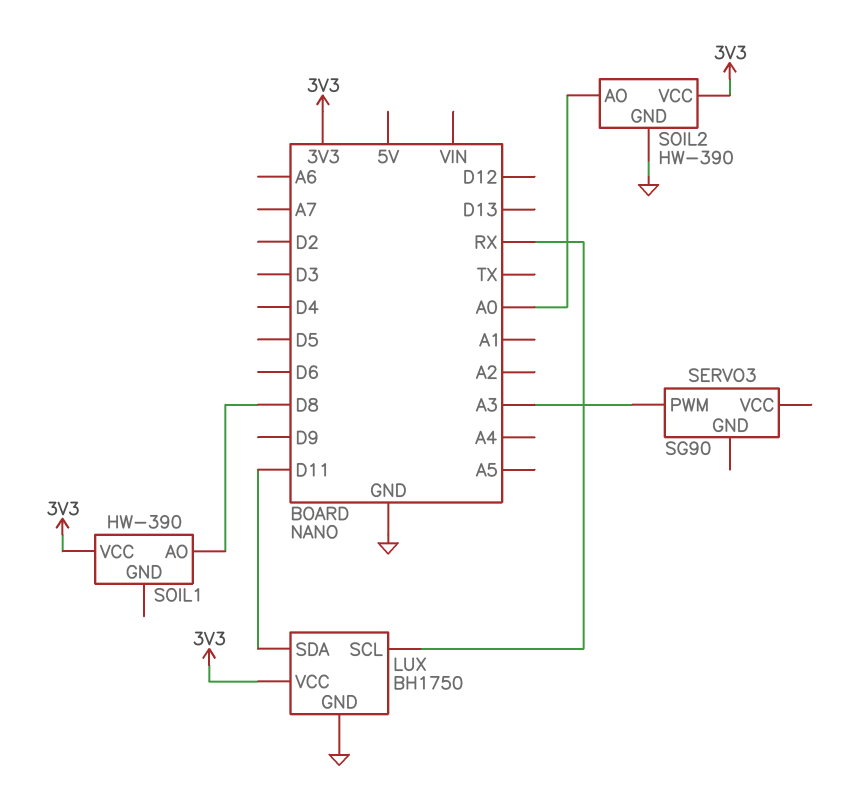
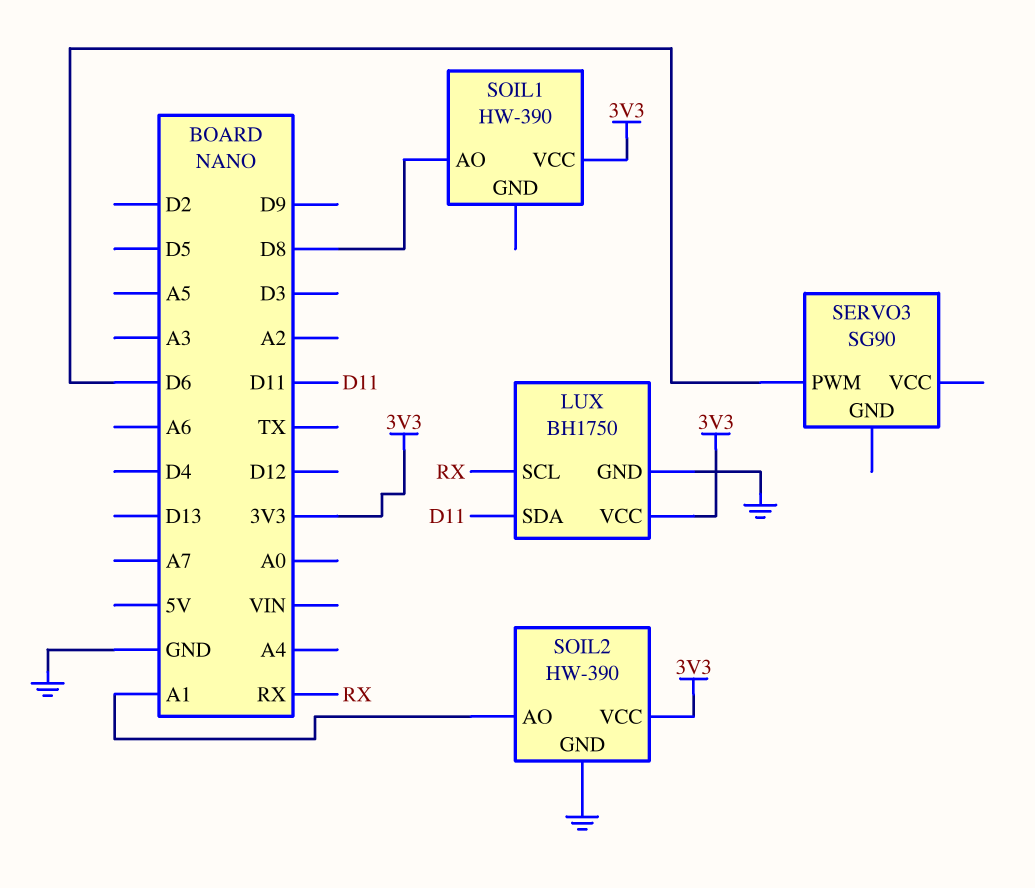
SERVO3 pin PWM: A3 -> D6
SOIL2 pin AO: A0 -> A1

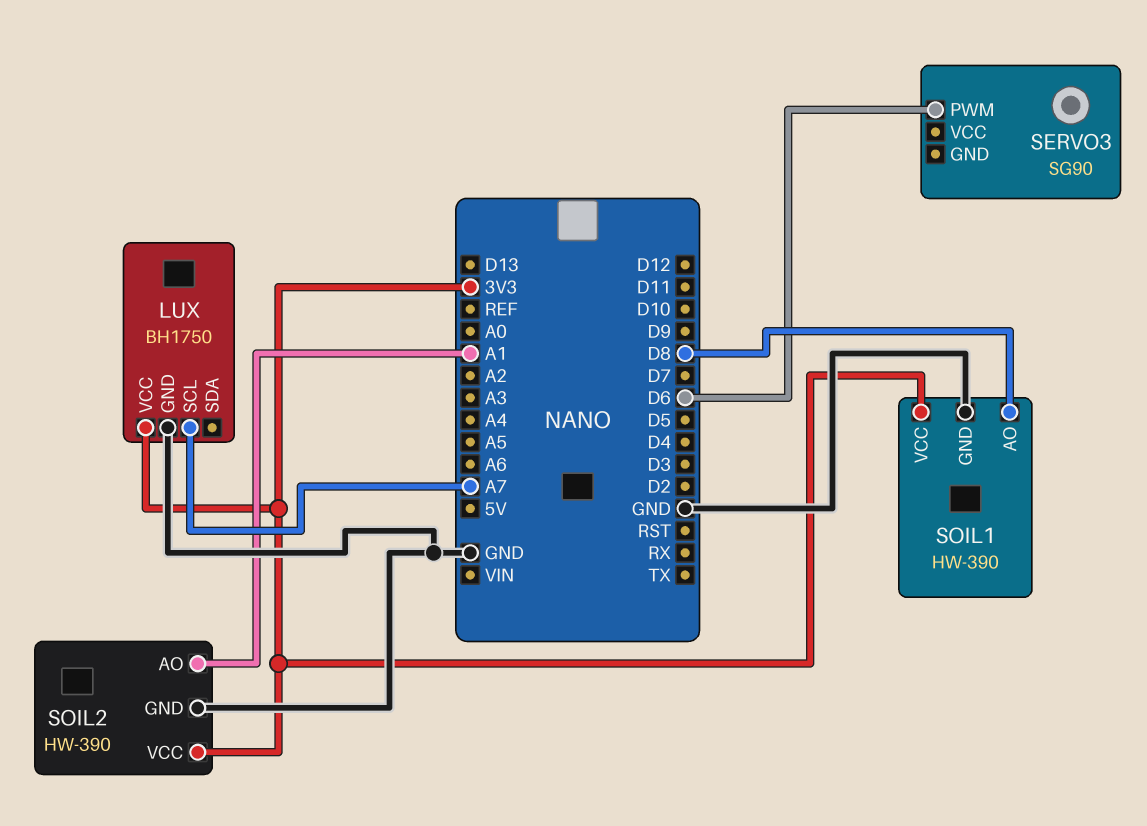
LUX pin SCL: RX -> A7
LUX pin SDA: D11 -> none
SOIL1 pin GND: none -> GND

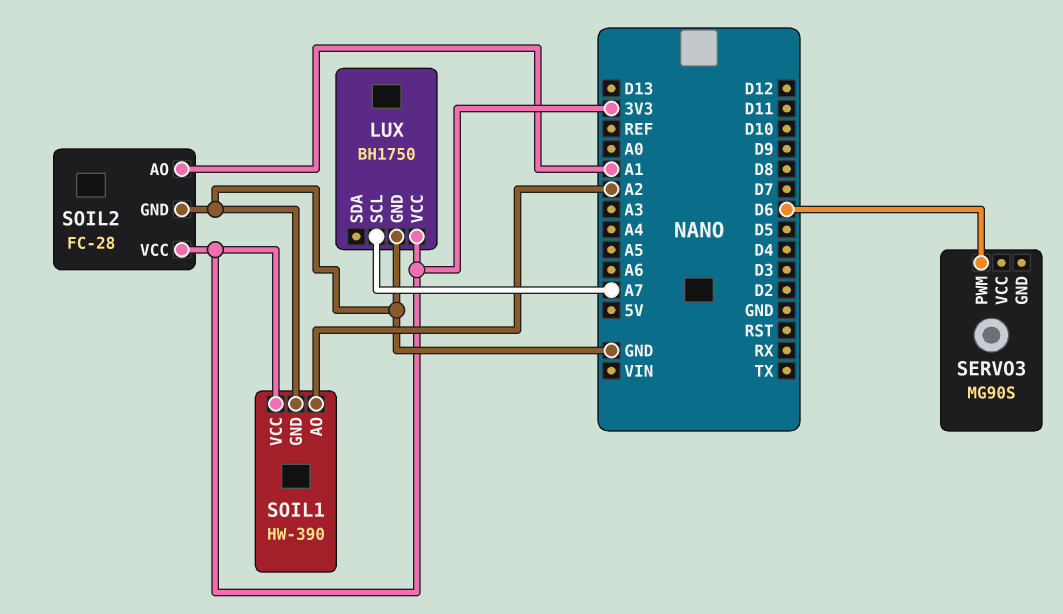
SERVO3: SG90 -> MG90S
SOIL1 pin AO: D8 -> A2
SOIL2: HW-390 -> FC-28

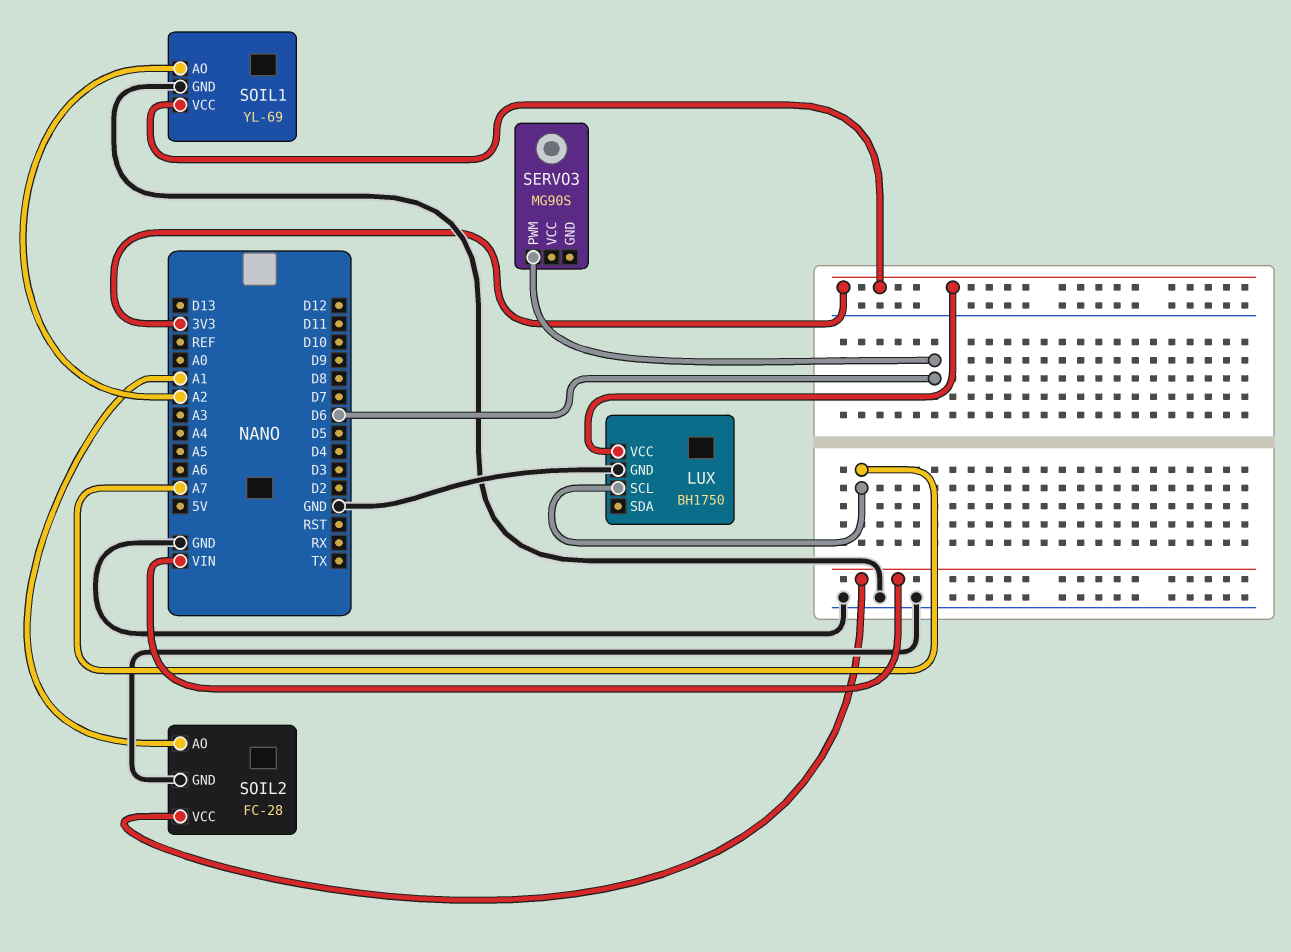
SOIL1: HW-390 -> YL-69
SOIL2 pin VCC: 3V3 -> VIN

